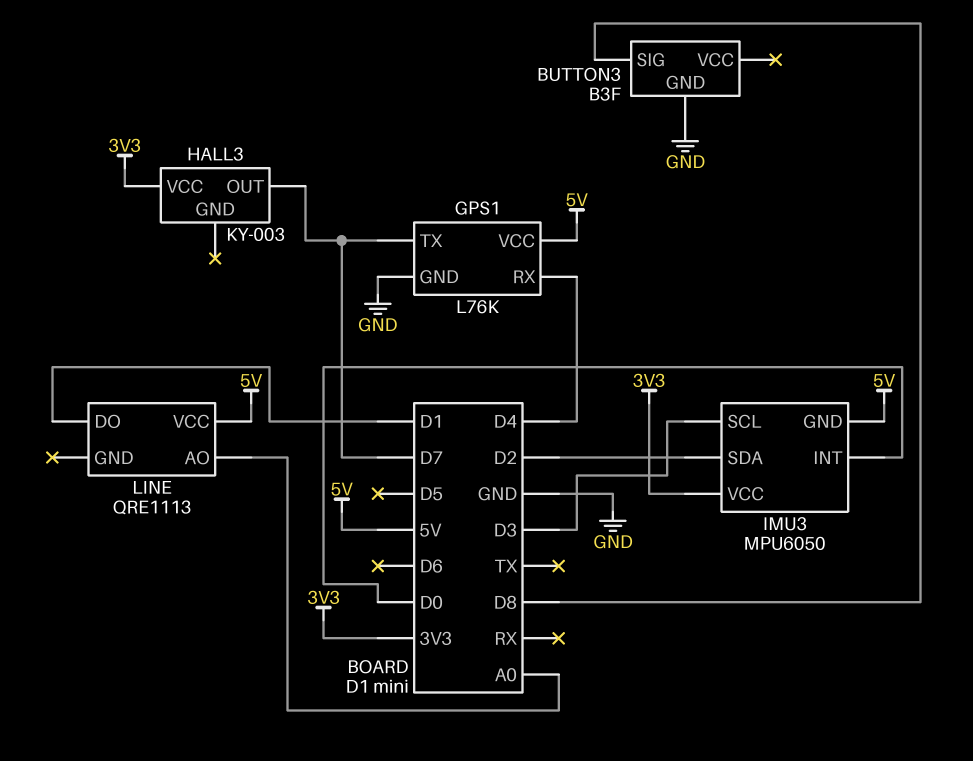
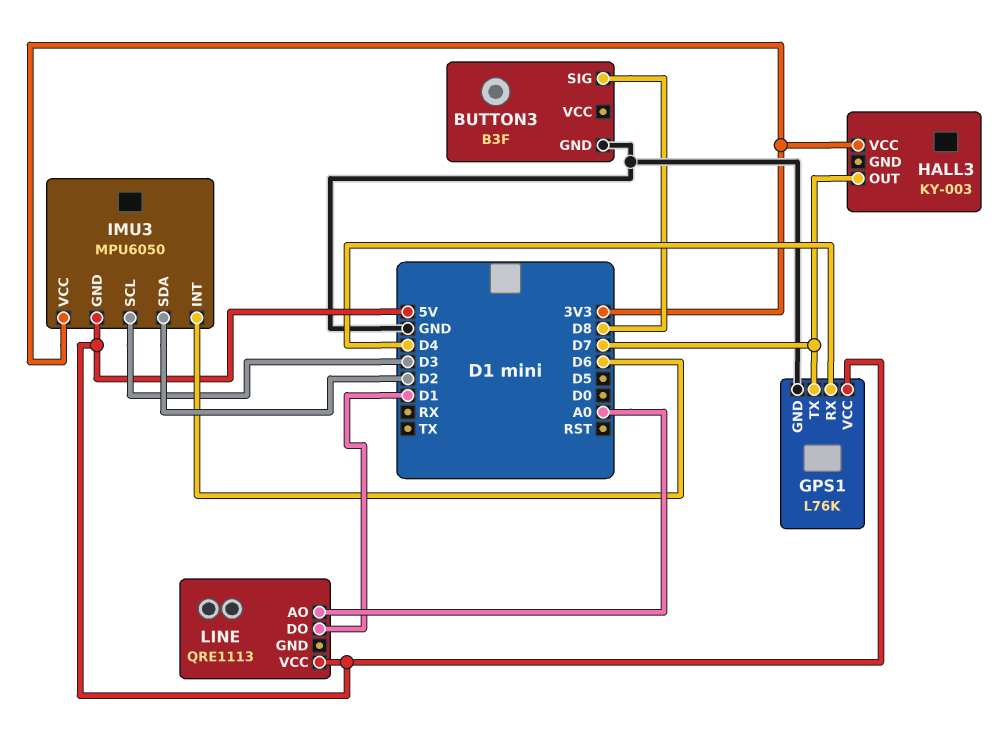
IMU3 pin INT: D0 -> D6

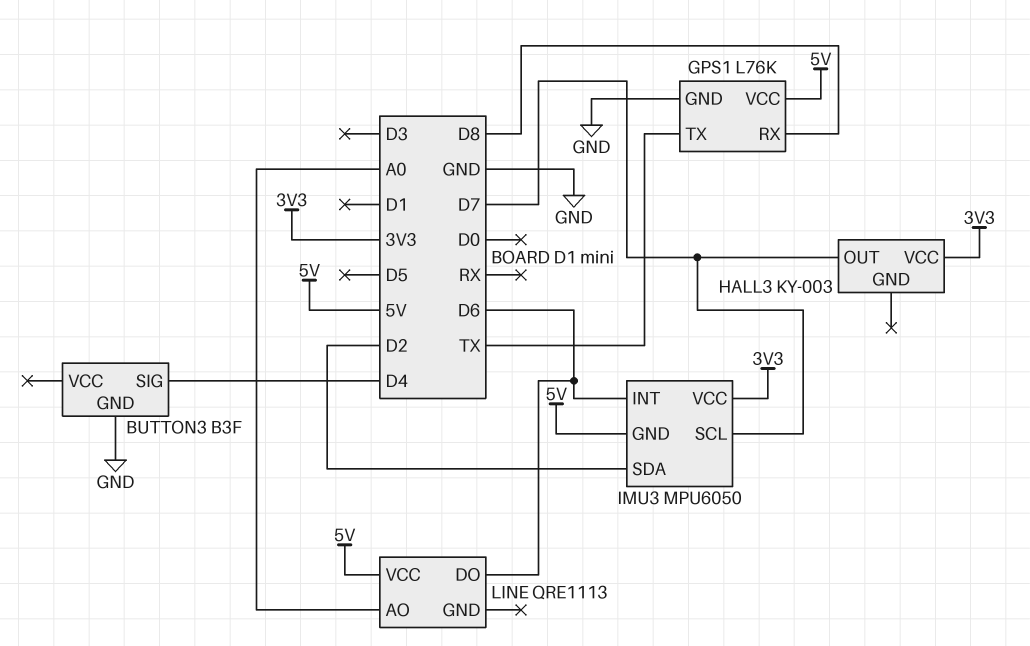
BUTTON3 pin SIG: D8 -> D4
GPS1 pin RX: D4 -> D8
GPS1 pin TX: D7 -> TX
IMU3 pin SCL: D3 -> D7
LINE pin DO: D1 -> D6

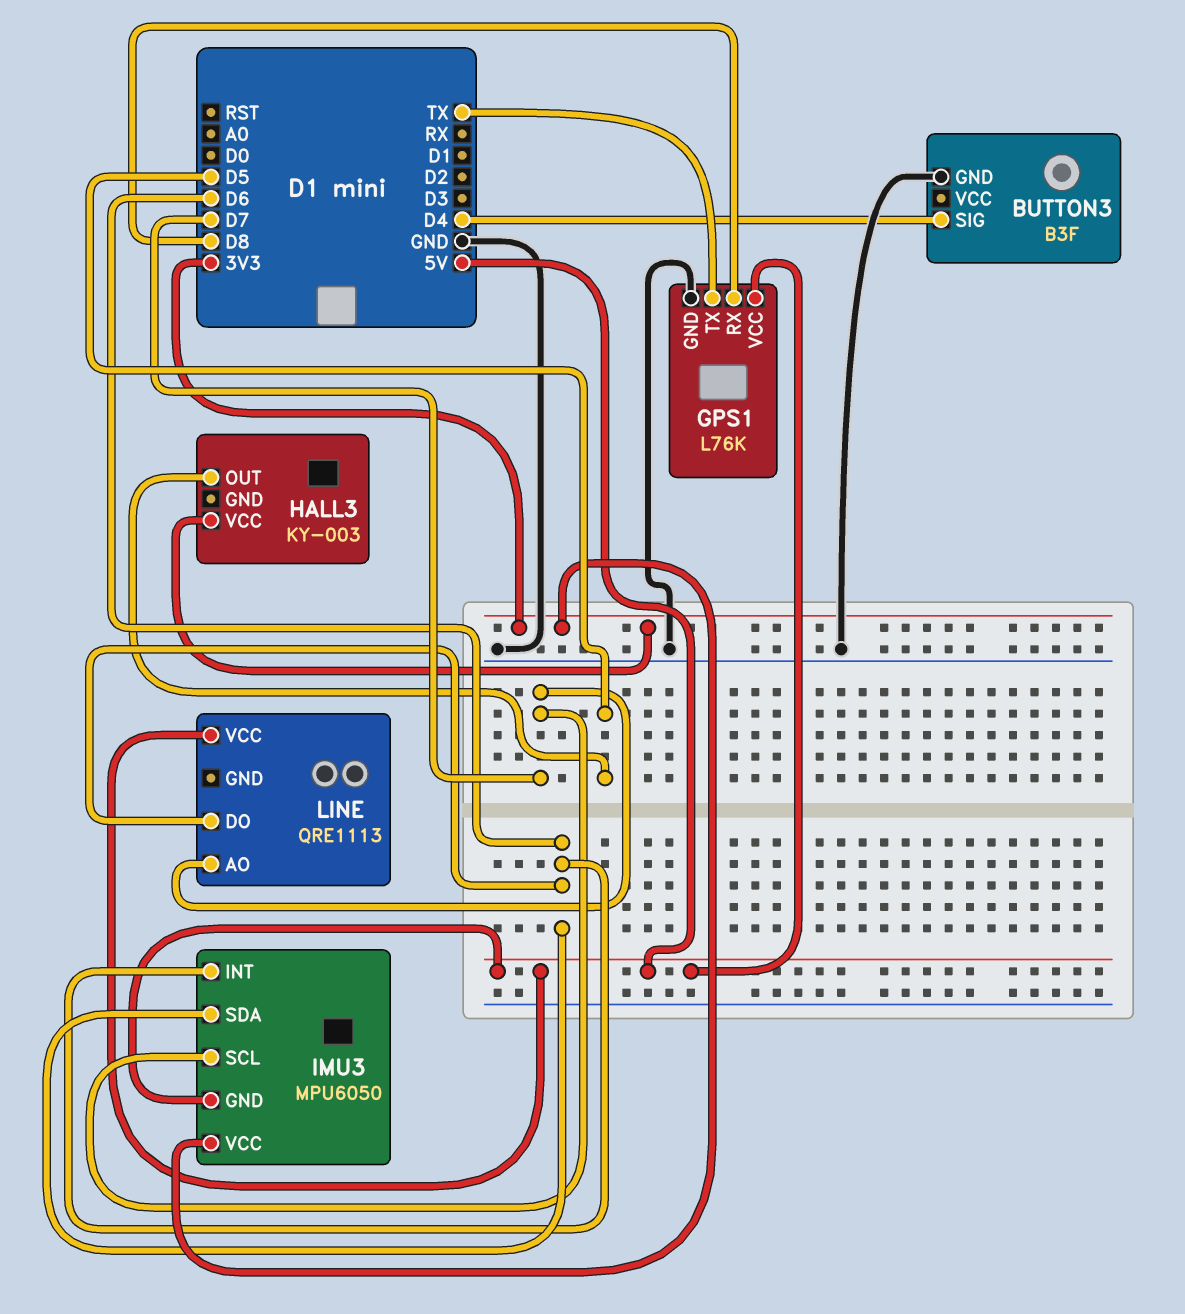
HALL3 pin OUT: D7 -> D5
IMU3 pin SDA: D2 -> D6
LINE pin AO: A0 -> D7

